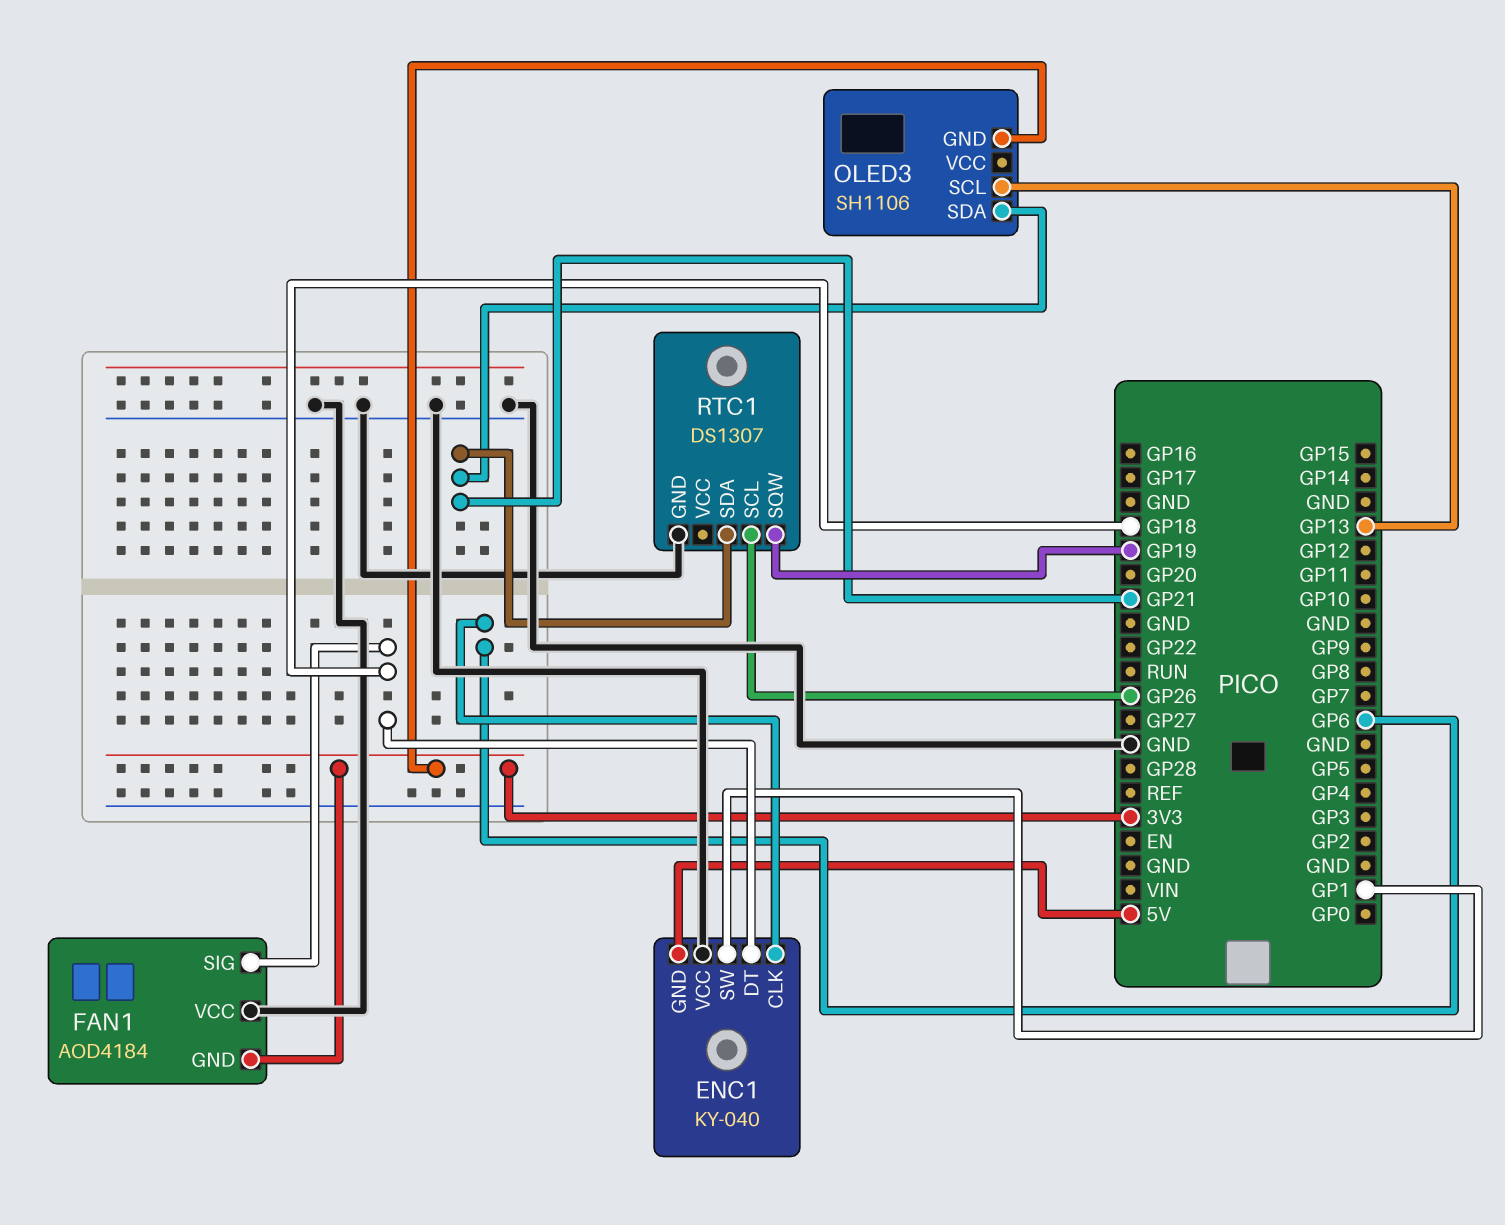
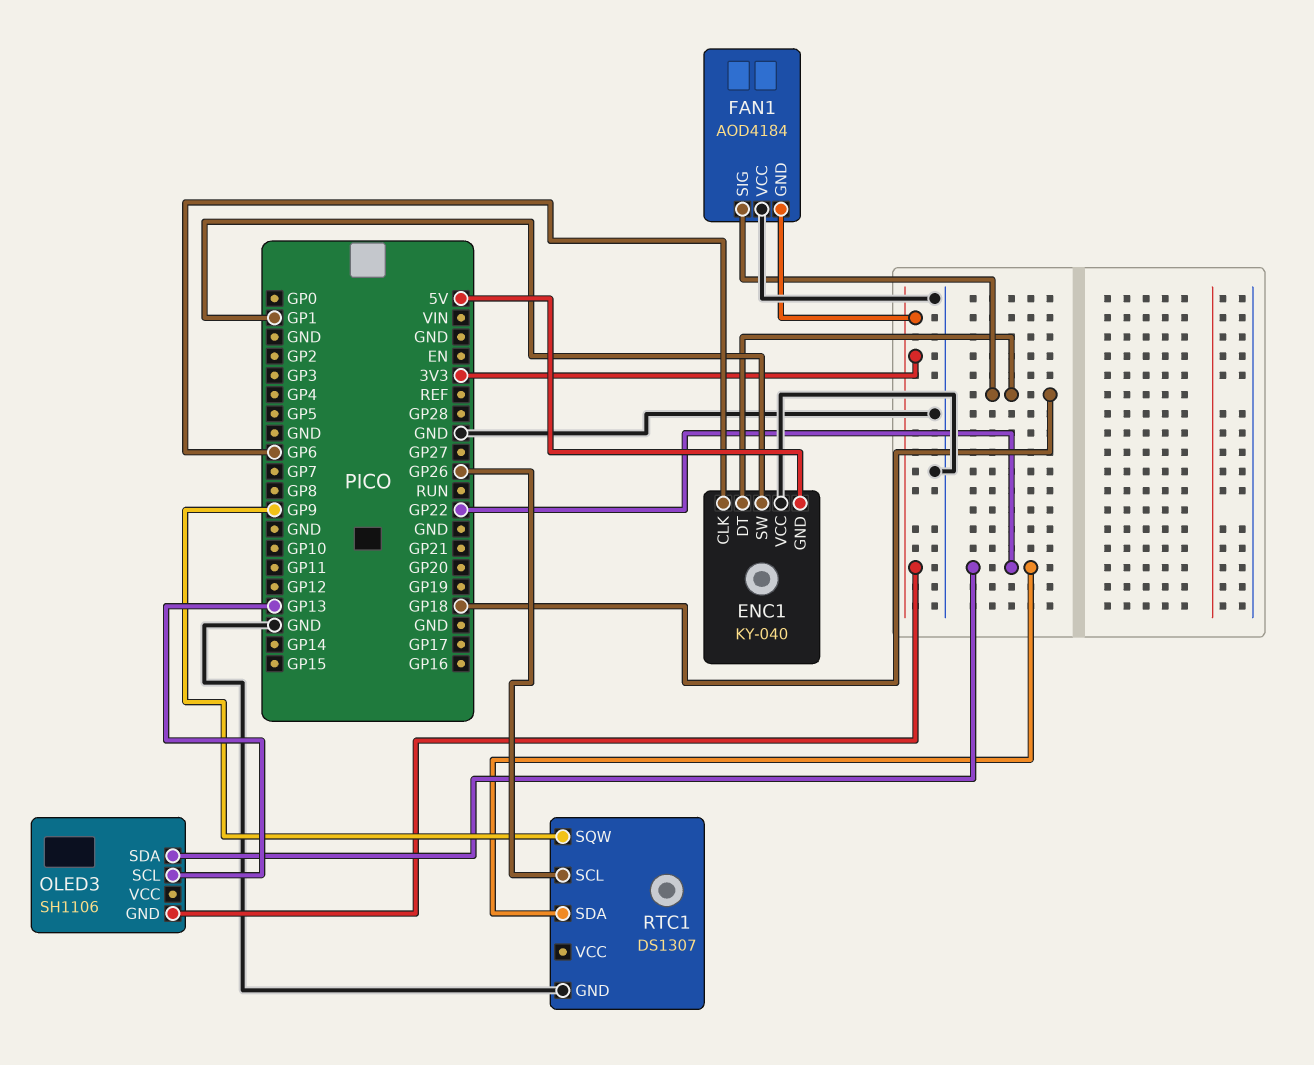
OLED3 pin SDA: GP21 -> GP22
RTC1 pin SDA: GP21 -> GP22
RTC1 pin SQW: GP19 -> GP9

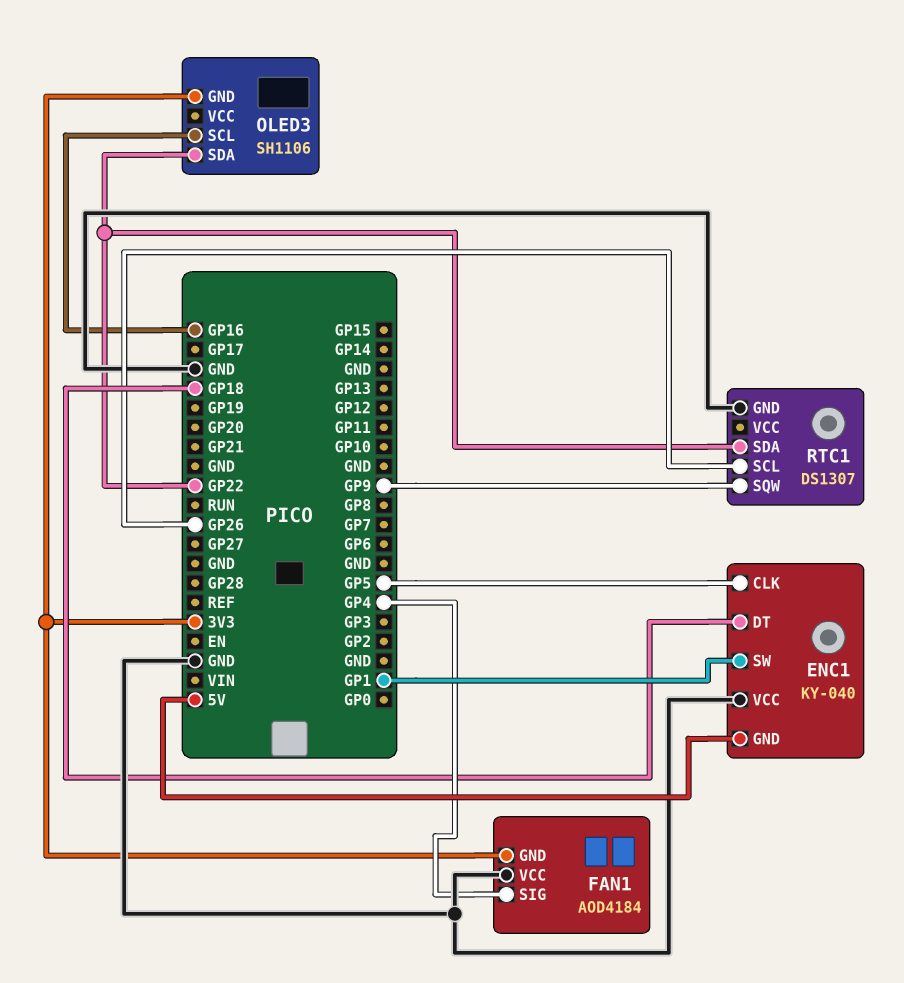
ENC1 pin CLK: GP6 -> GP5
FAN1 pin SIG: GP18 -> GP4
OLED3 pin SCL: GP13 -> GP16

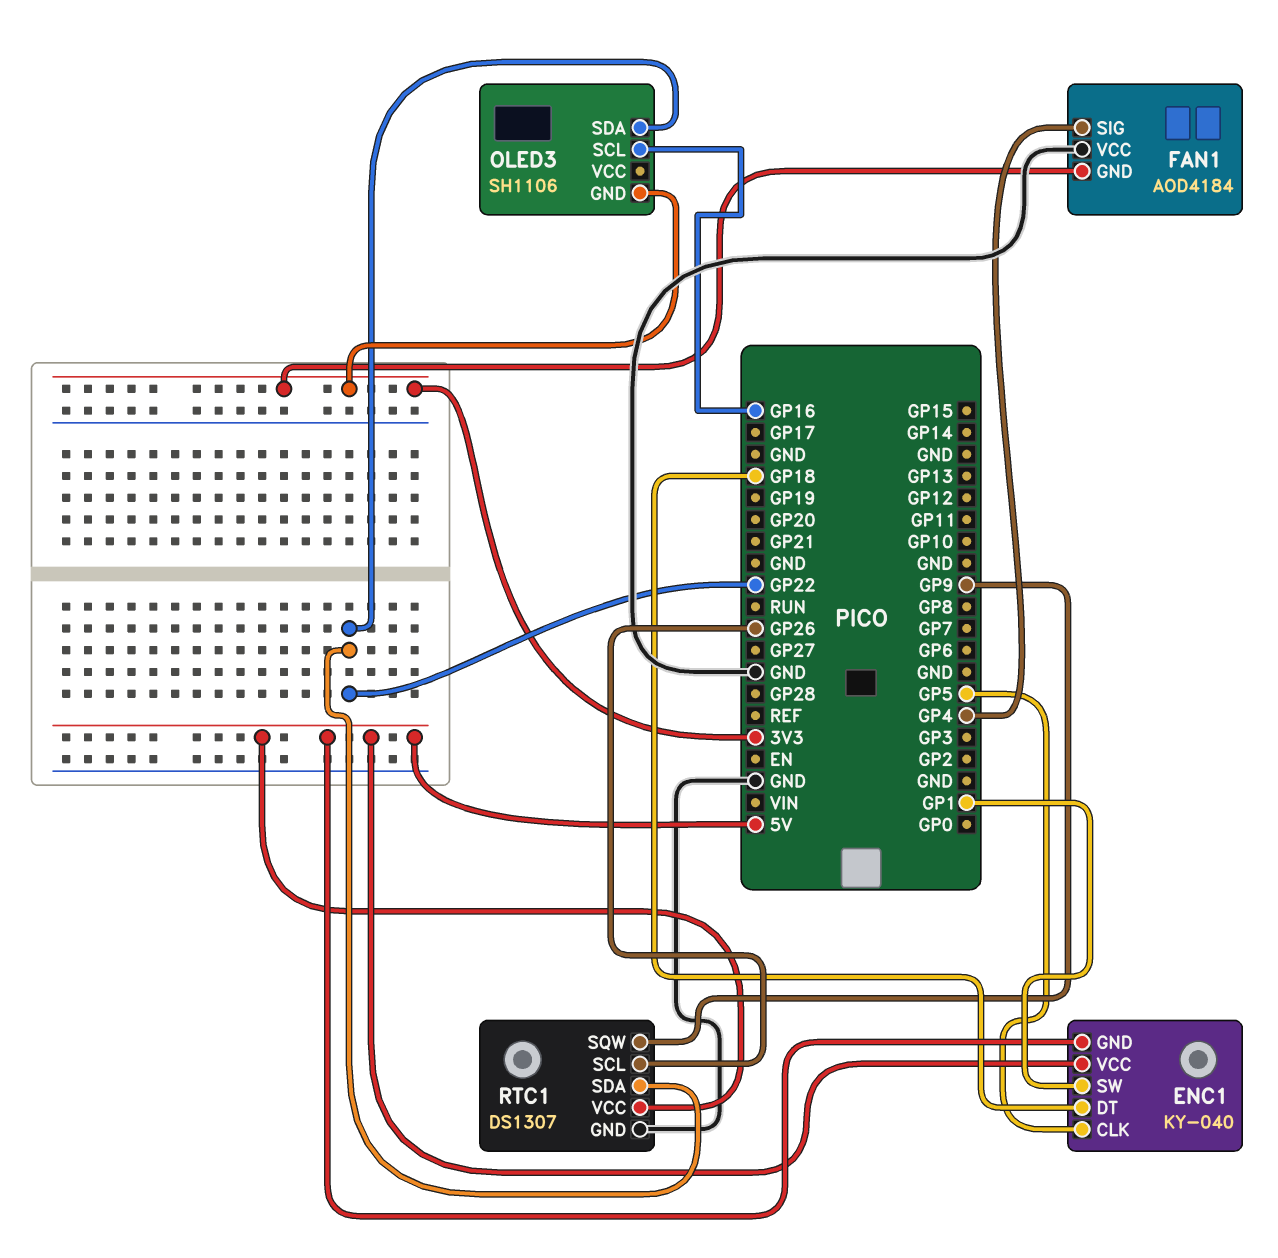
ENC1 pin VCC: GND -> 5V
RTC1 pin VCC: none -> 5V

